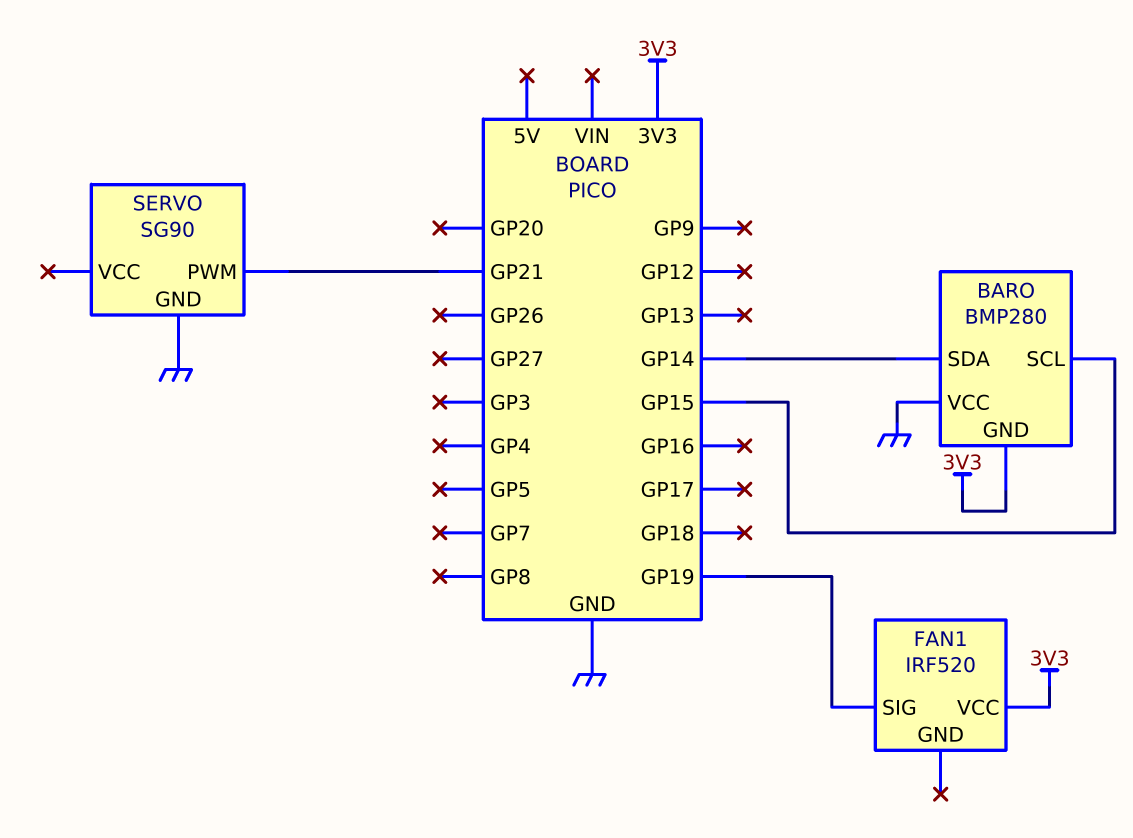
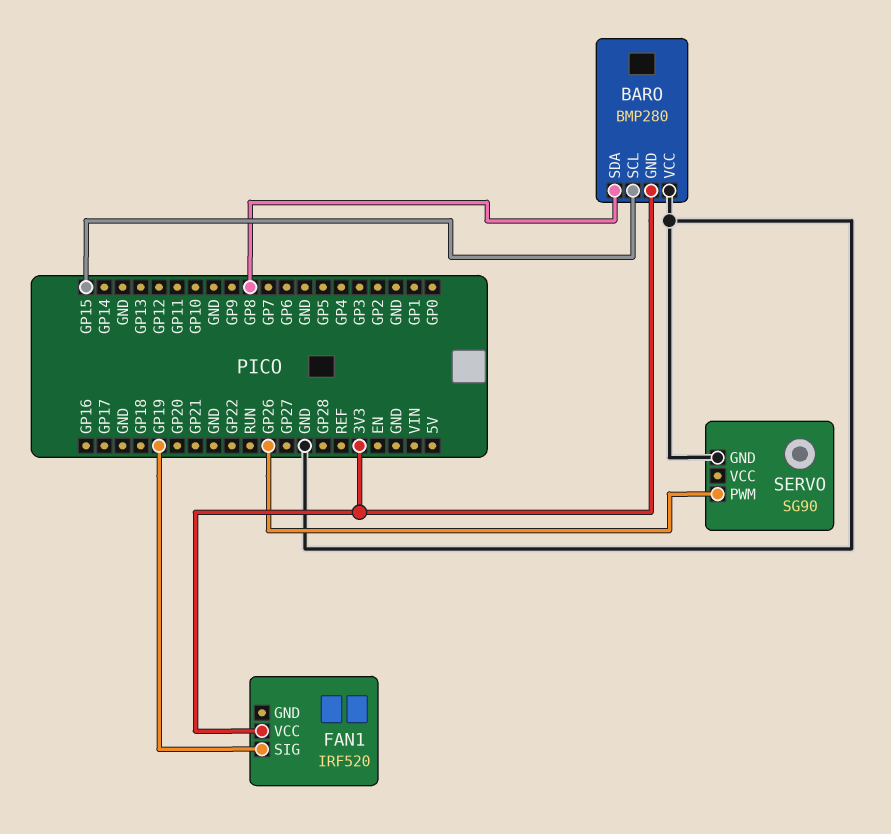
BARO pin SDA: GP14 -> GP8
SERVO pin PWM: GP21 -> GP26

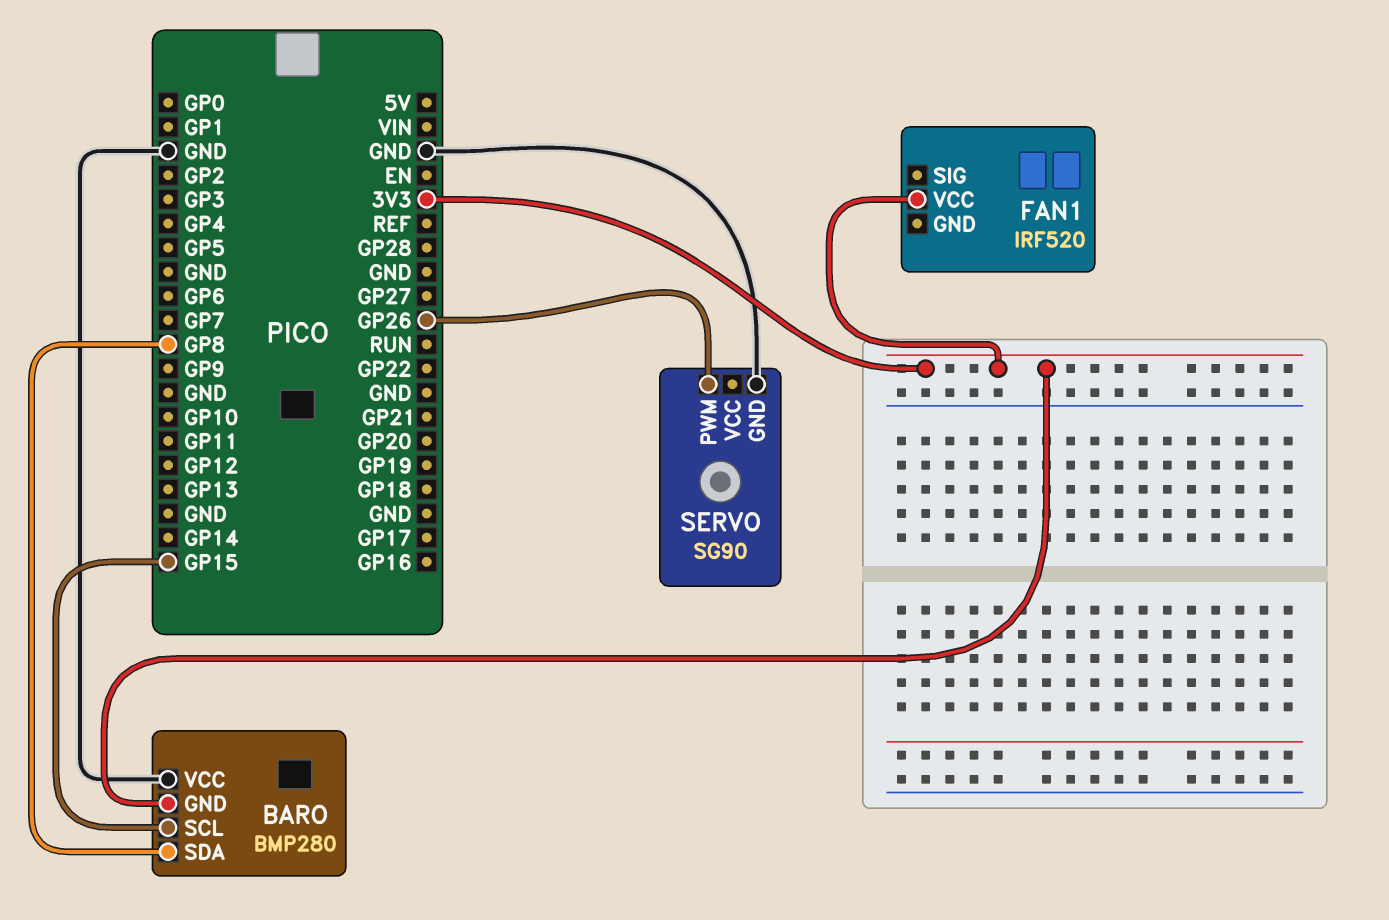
FAN1 pin SIG: GP19 -> none

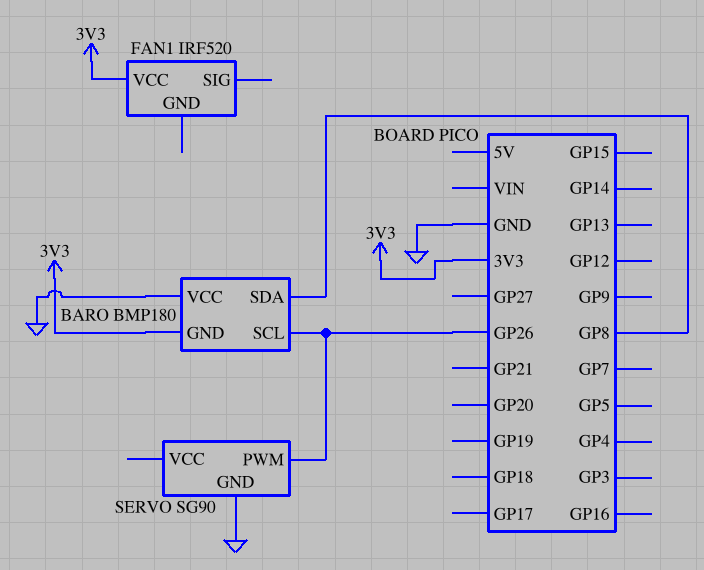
BARO: BMP280 -> BMP180
BARO pin SCL: GP15 -> GP26

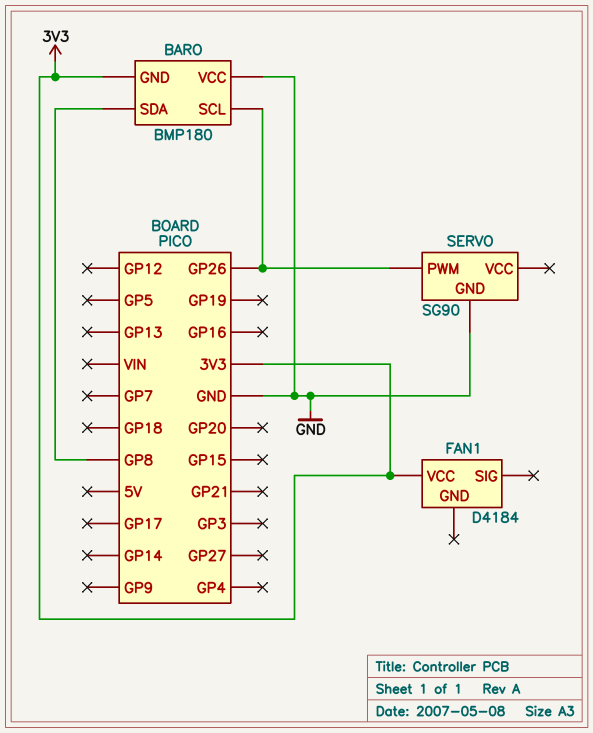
FAN1: IRF520 -> D4184

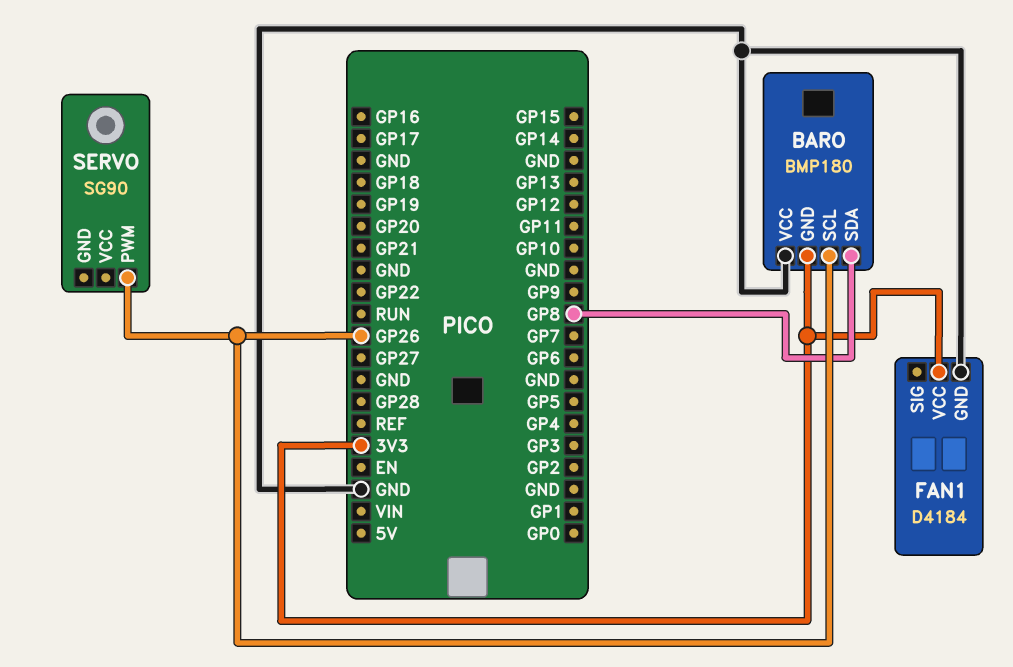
FAN1 pin GND: none -> GND
SERVO pin GND: GND -> none

